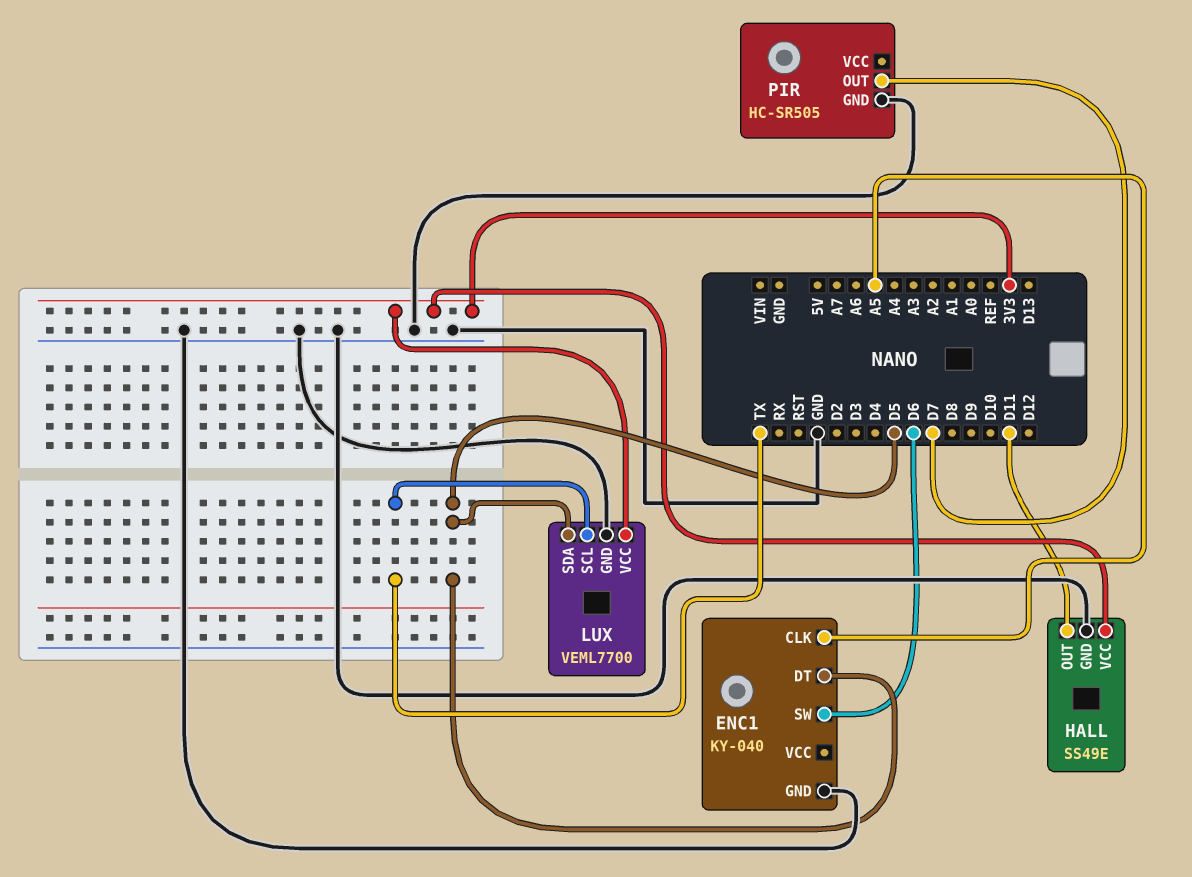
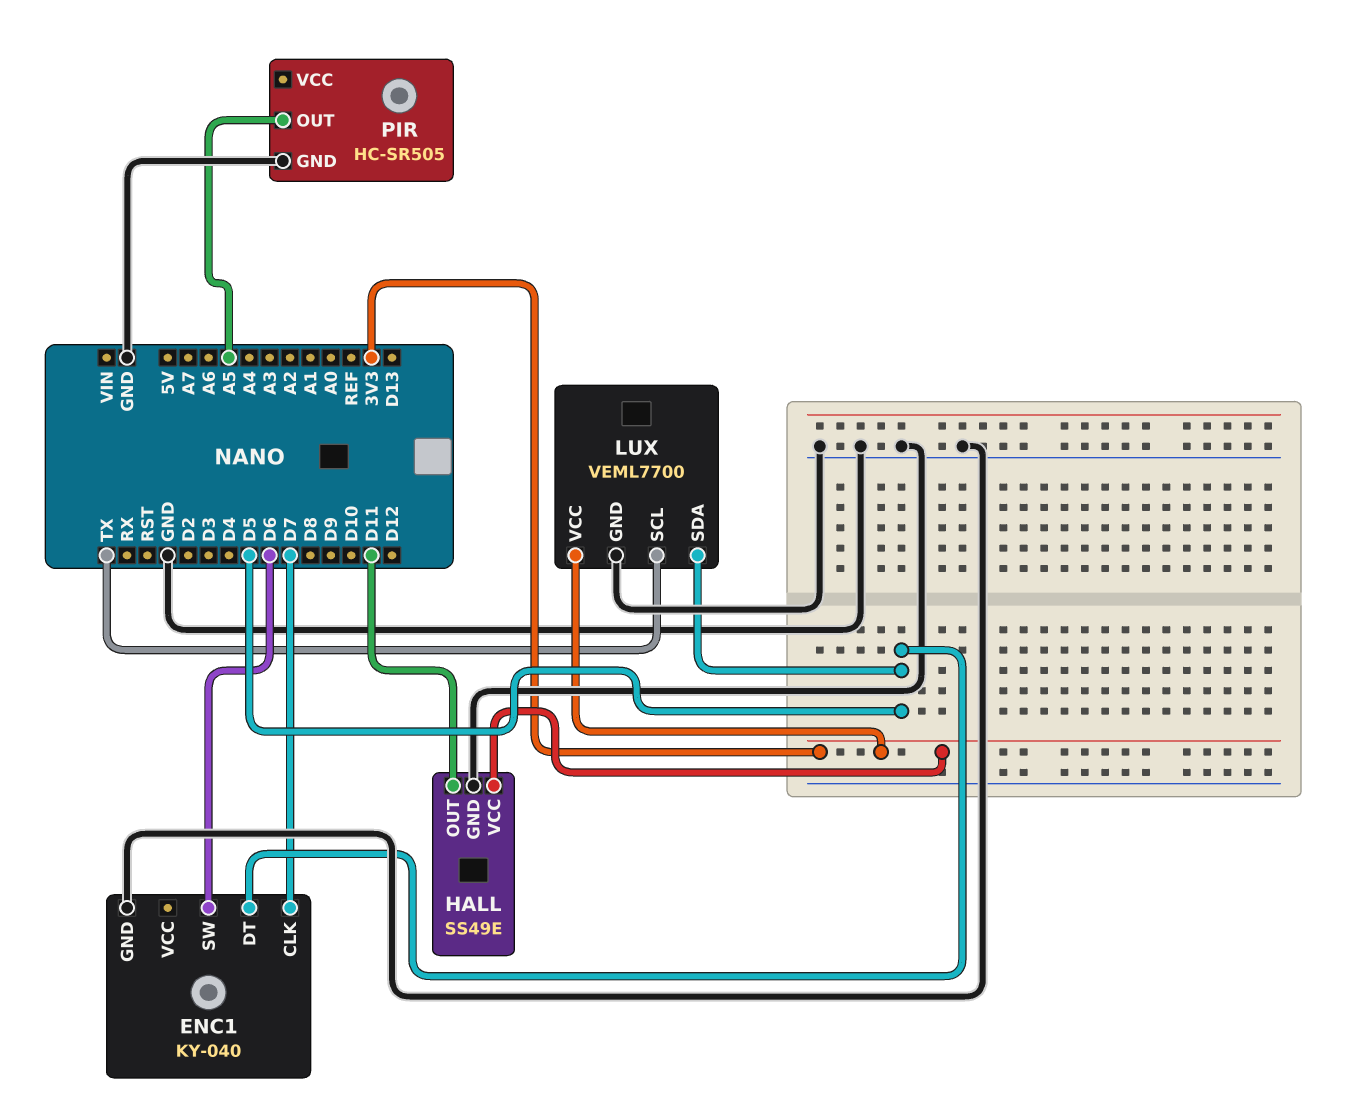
ENC1 pin CLK: A5 -> D7
PIR pin OUT: D7 -> A5

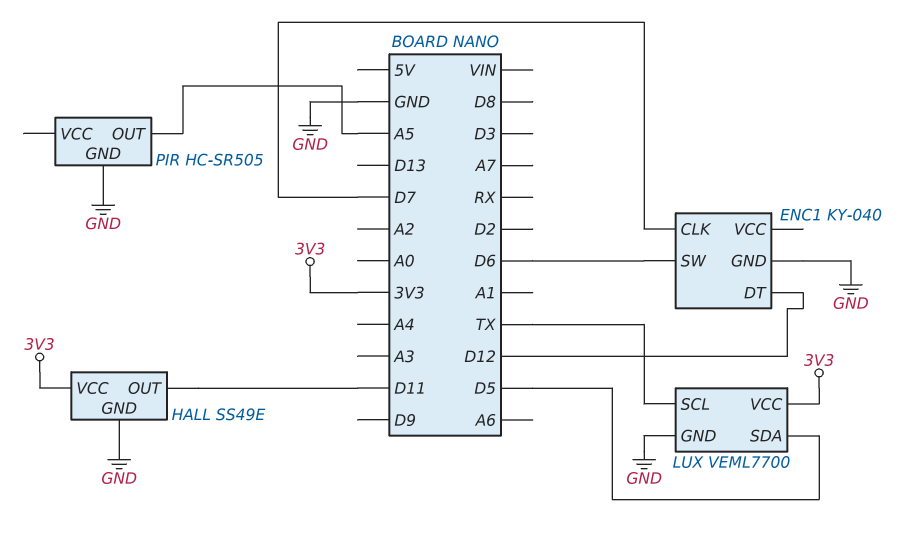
ENC1 pin DT: D5 -> D12

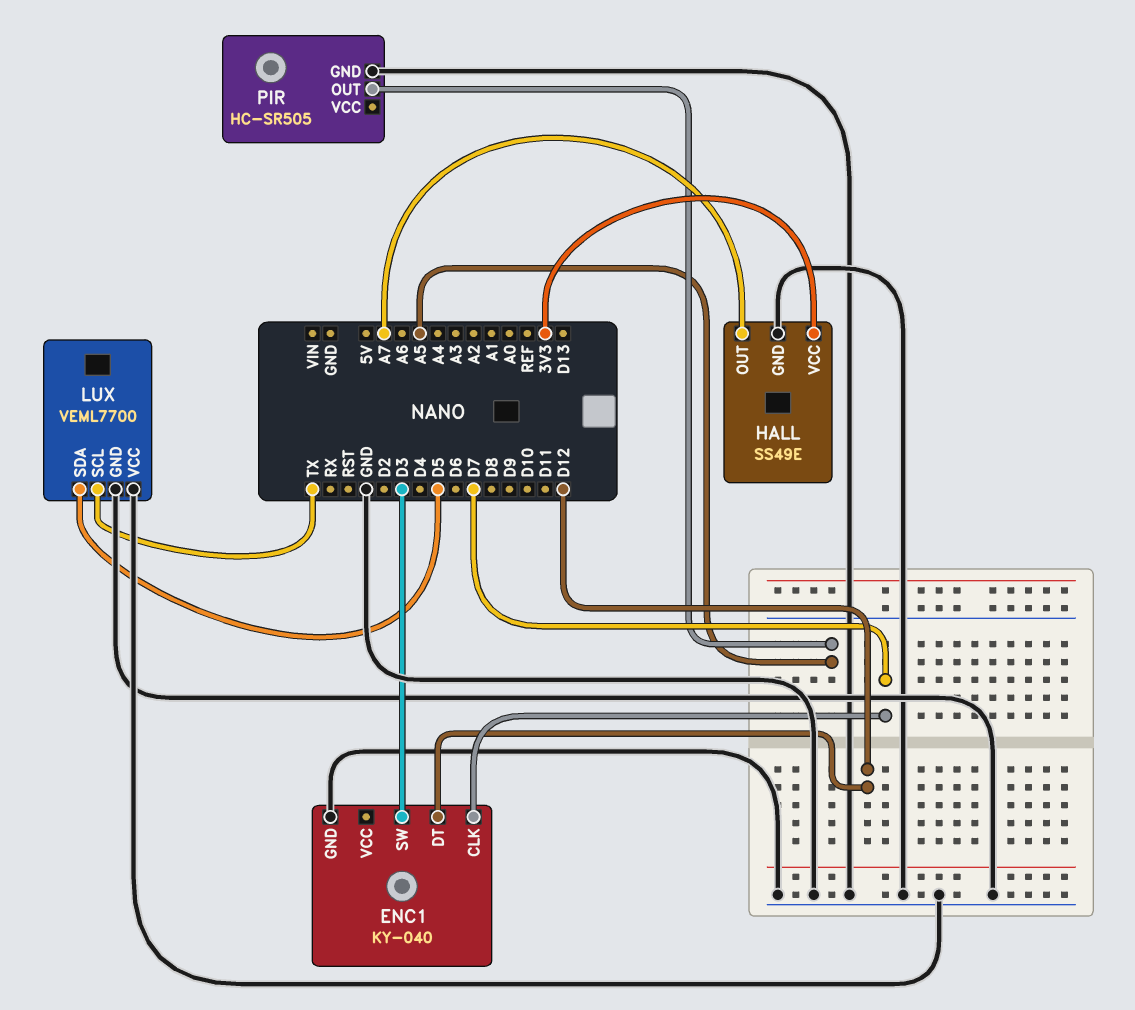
ENC1 pin SW: D6 -> D3
HALL pin OUT: D11 -> A7
LUX pin VCC: 3V3 -> GND

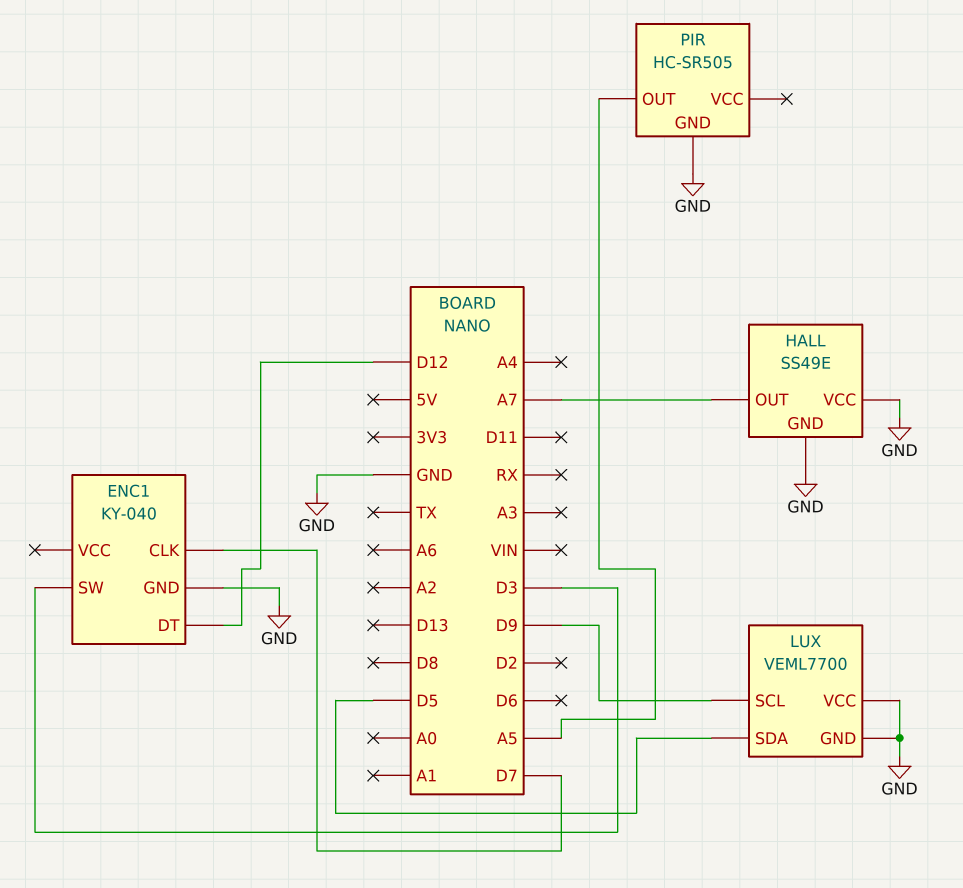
HALL pin VCC: 3V3 -> GND
LUX pin SCL: TX -> D9

